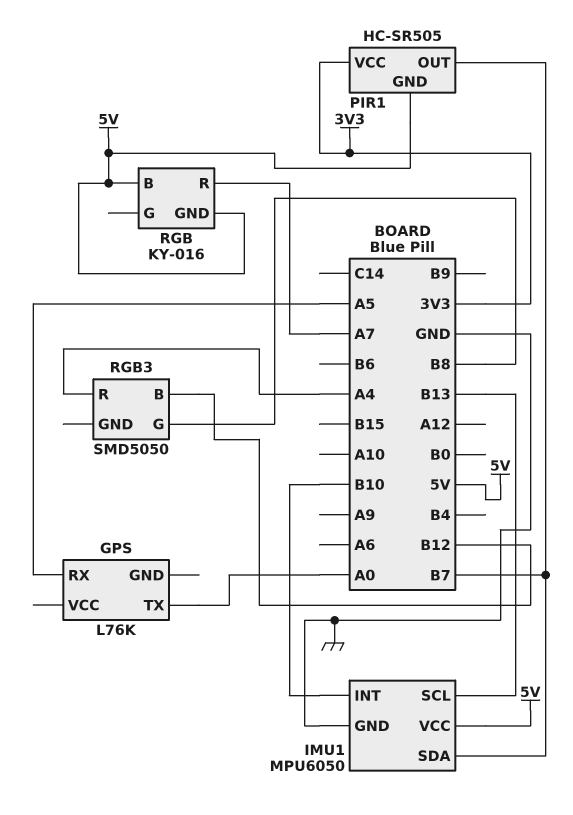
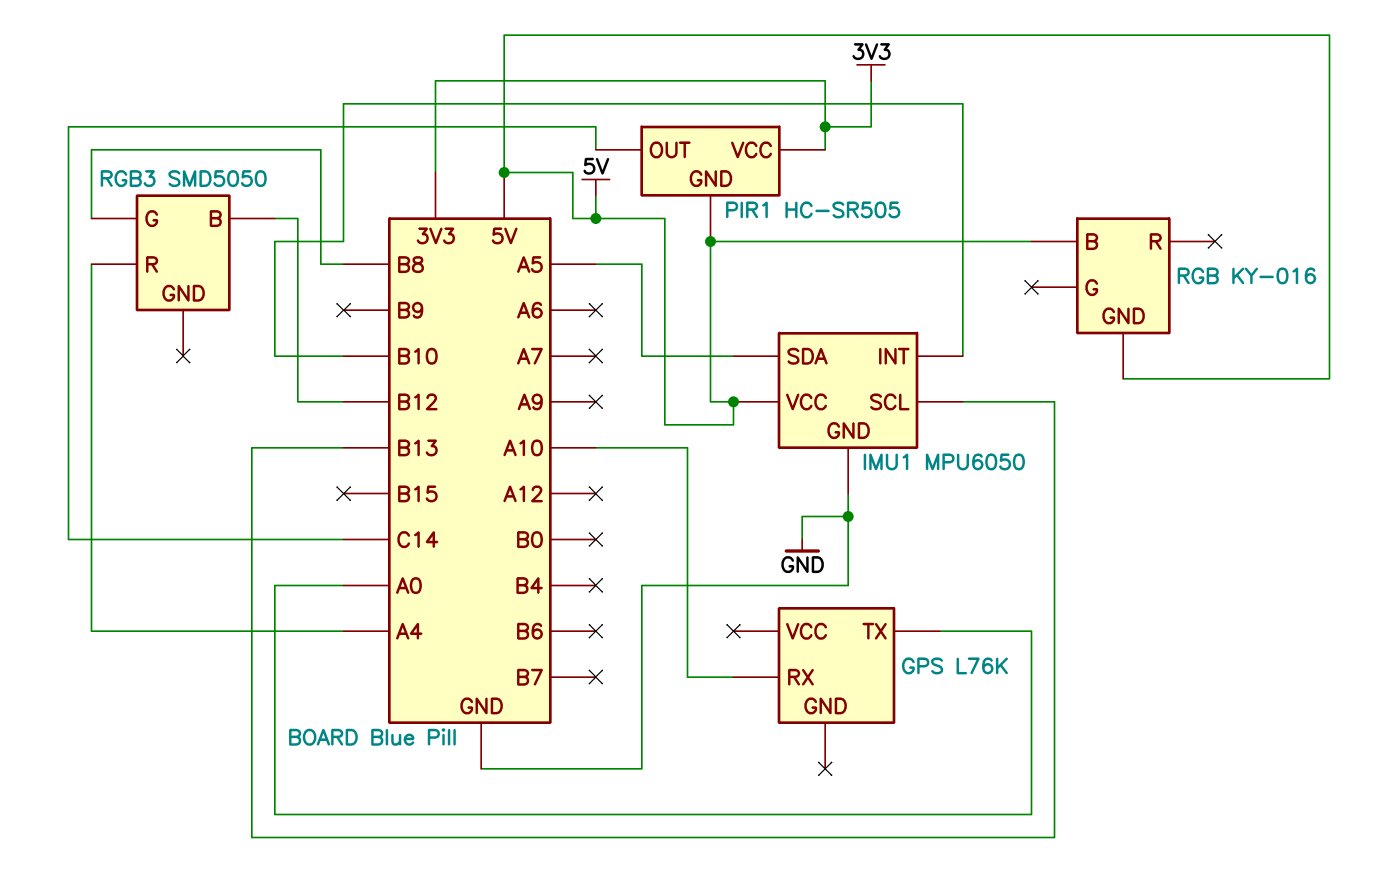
GPS pin RX: A5 -> A10
IMU1 pin SDA: B7 -> A5
PIR1 pin OUT: B7 -> C14
RGB pin R: A7 -> none

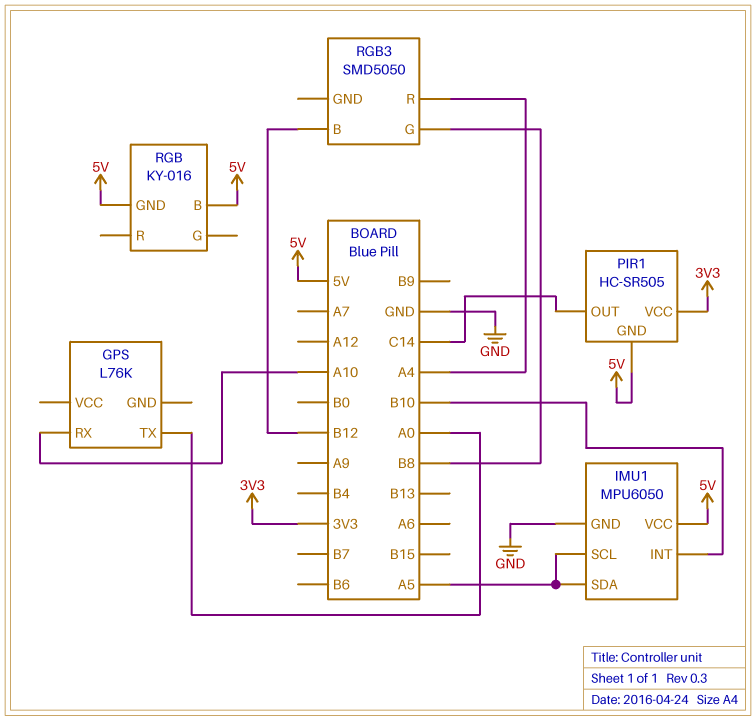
IMU1 pin SCL: B13 -> A5

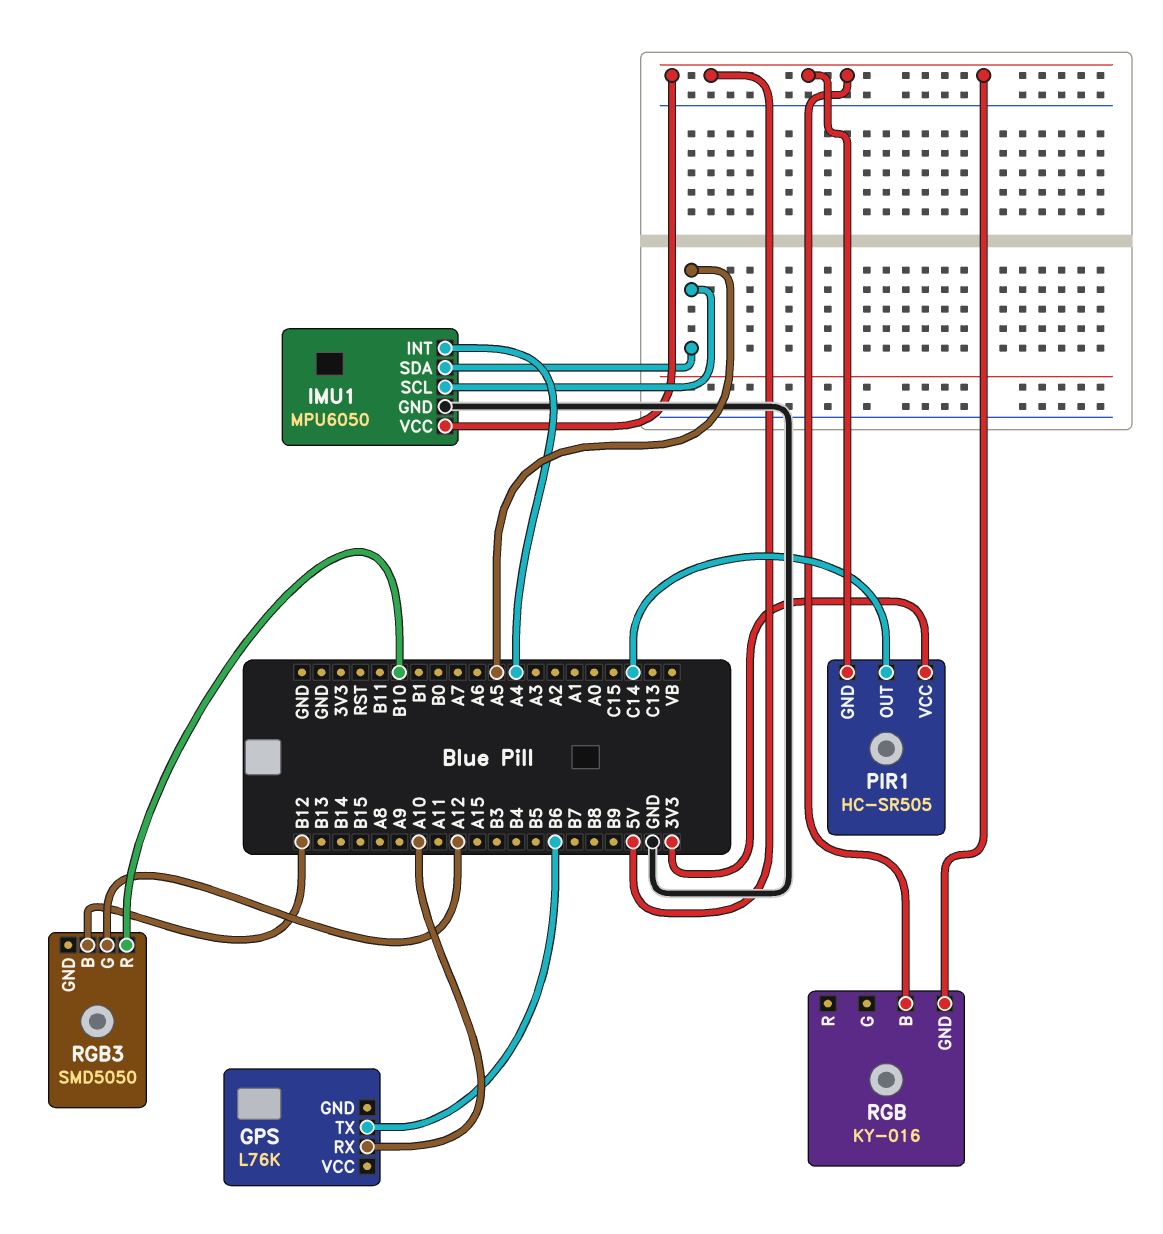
GPS pin TX: A0 -> B6
IMU1 pin INT: B10 -> A4
RGB3 pin G: B8 -> A12
RGB3 pin R: A4 -> B10

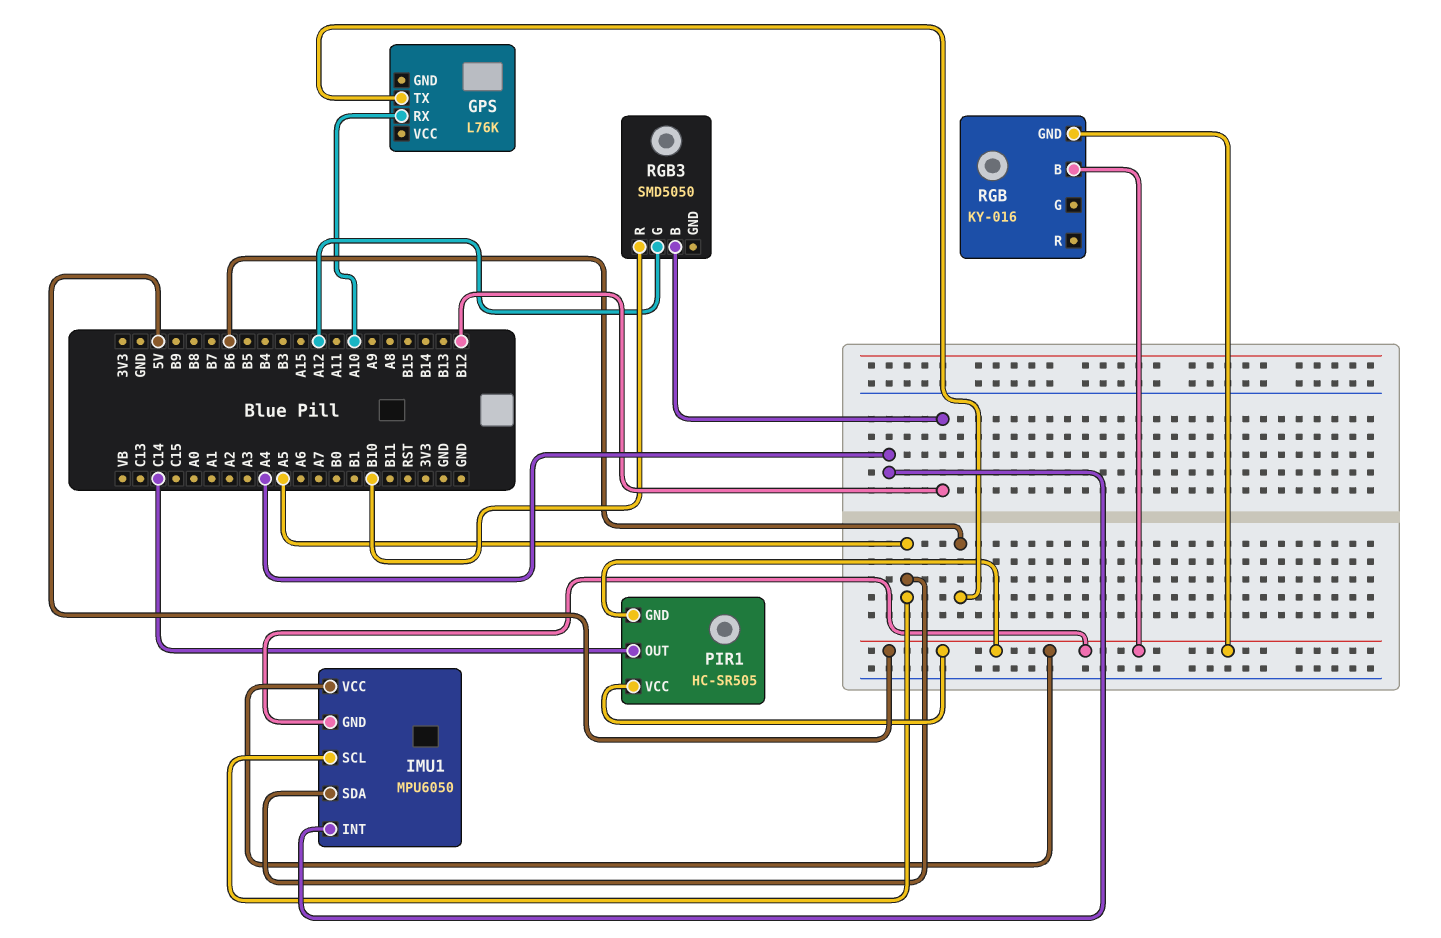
IMU1 pin GND: GND -> 5V
PIR1 pin VCC: 3V3 -> 5V

